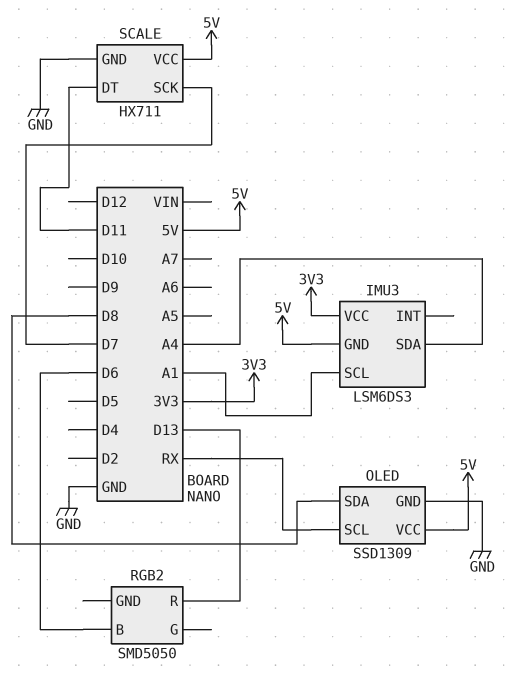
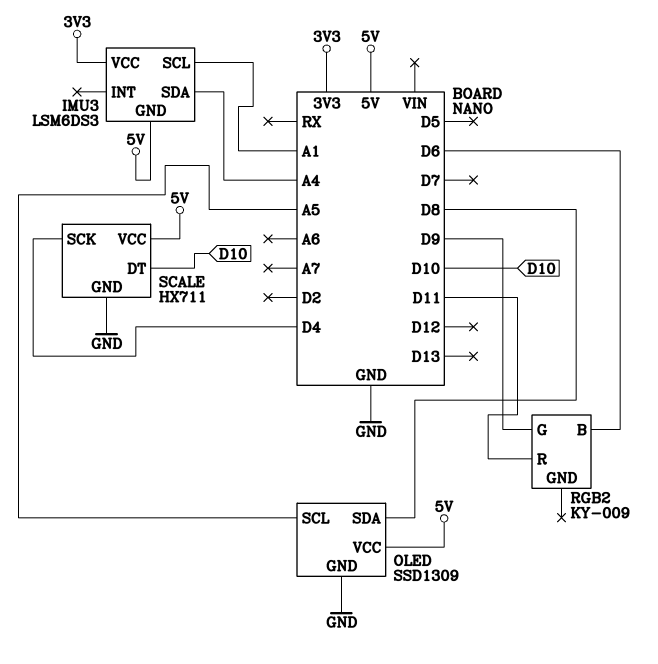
OLED pin SCL: RX -> A5
RGB2: SMD5050 -> KY-009
RGB2 pin G: none -> D9
RGB2 pin R: D13 -> D11
SCALE pin DT: D11 -> D10
SCALE pin SCK: D7 -> D4

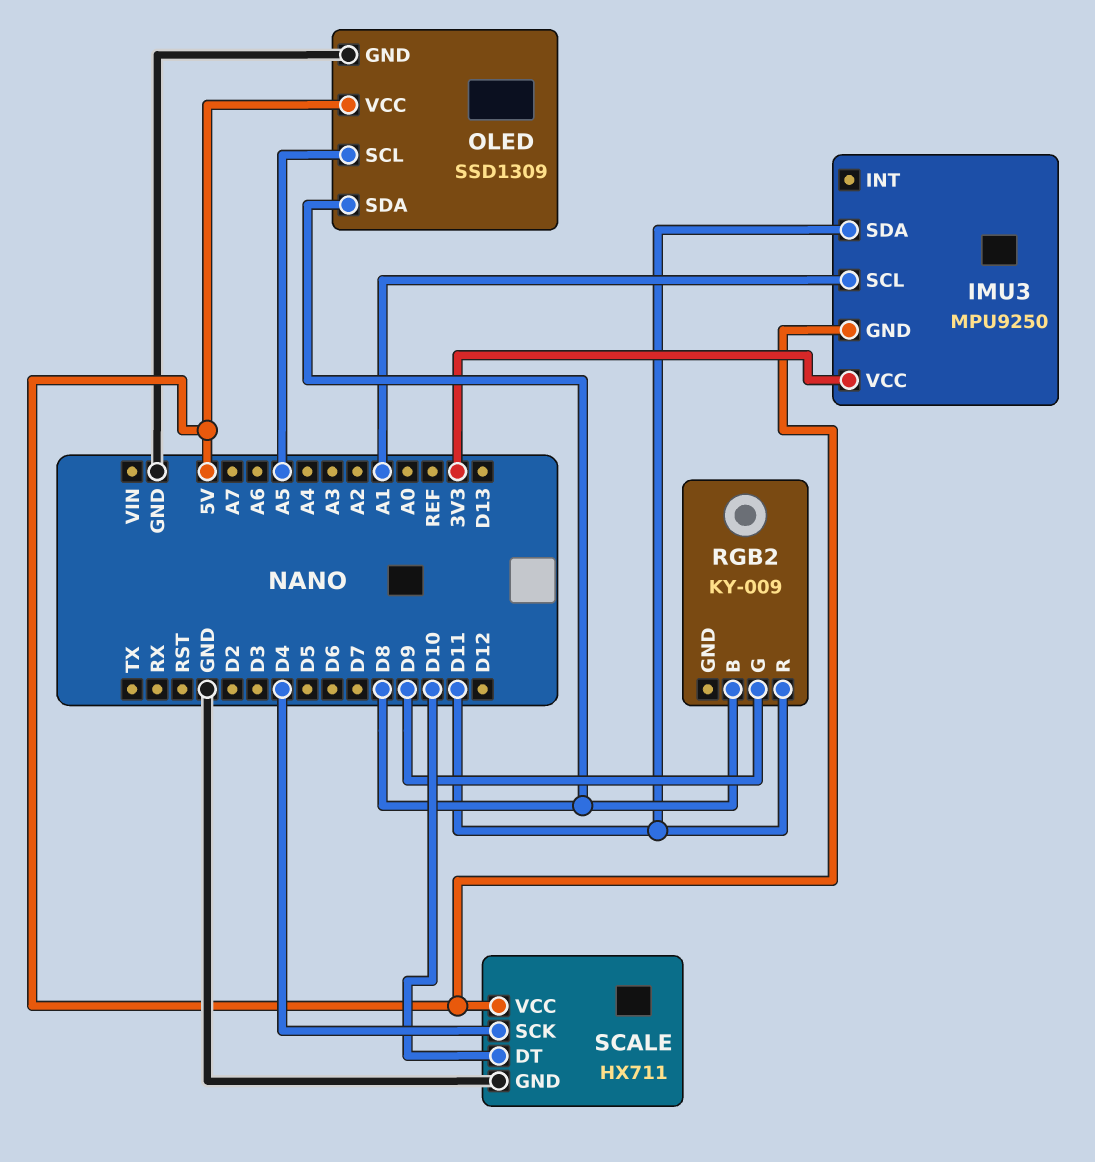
IMU3: LSM6DS3 -> MPU9250
IMU3 pin SDA: A4 -> D11
RGB2 pin B: D6 -> D8

